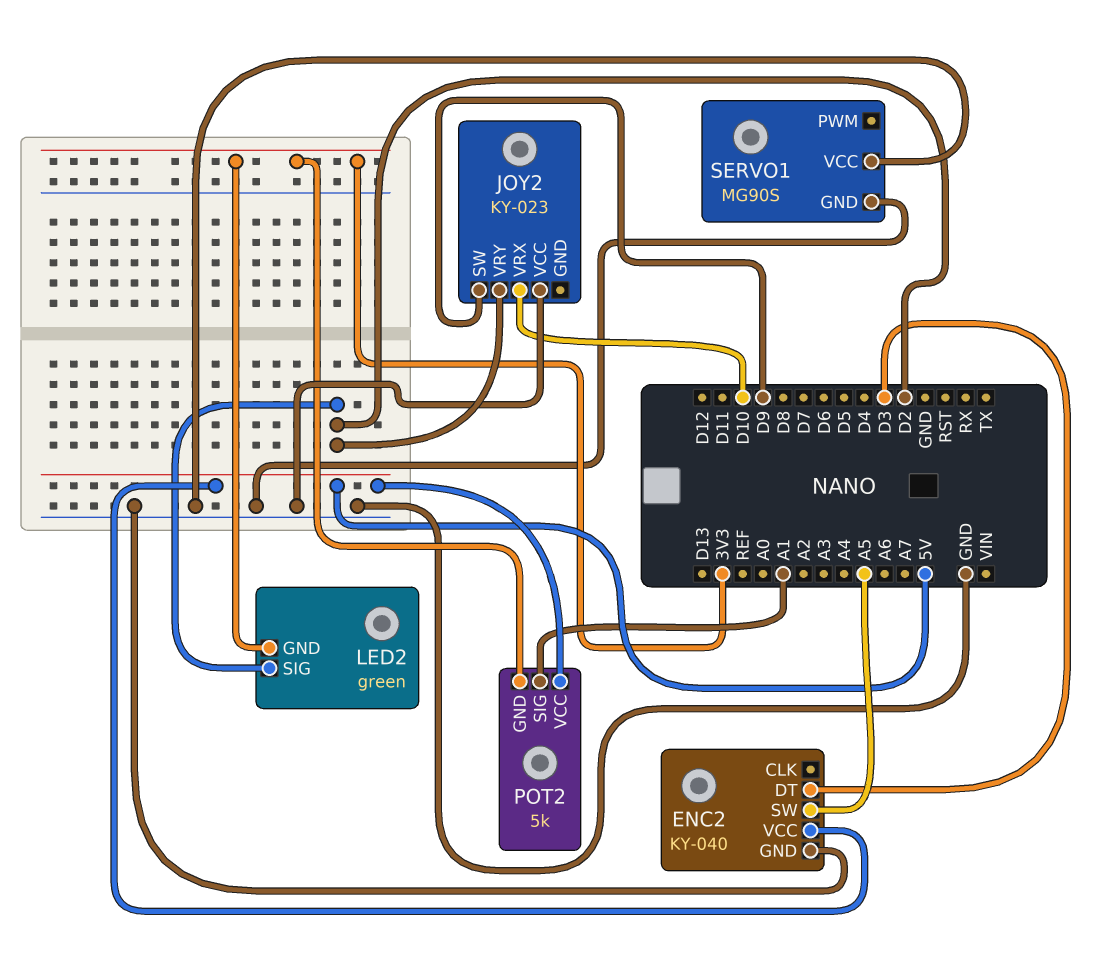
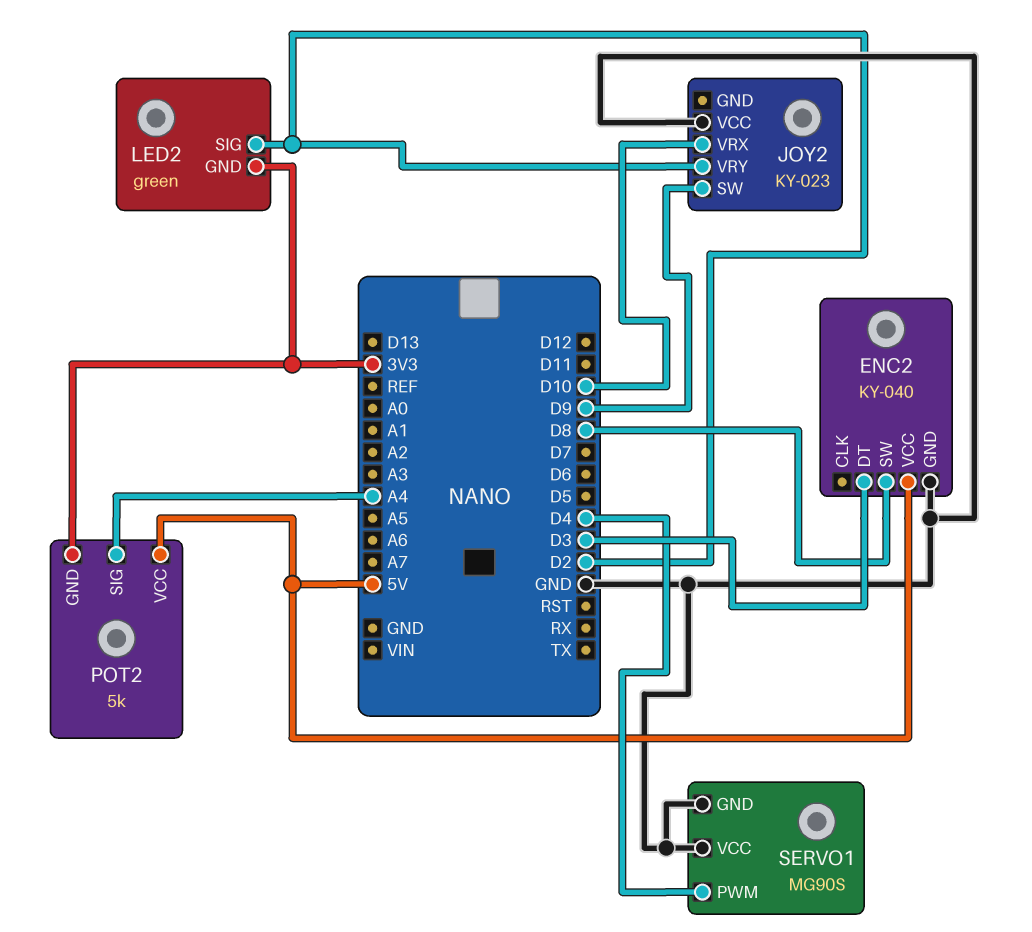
ENC2 pin SW: A5 -> D8
POT2 pin SIG: A1 -> A4
SERVO1 pin PWM: none -> D4

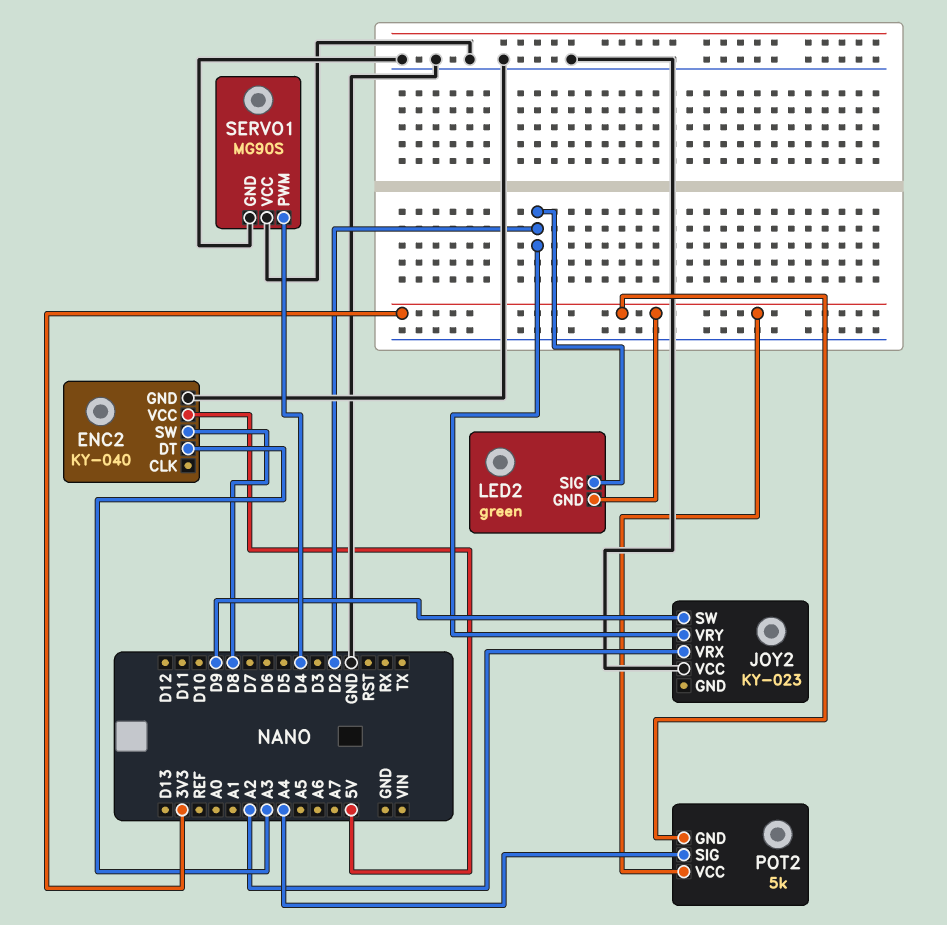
ENC2 pin DT: D3 -> A3
JOY2 pin VRX: D10 -> A2
POT2 pin VCC: 5V -> 3V3

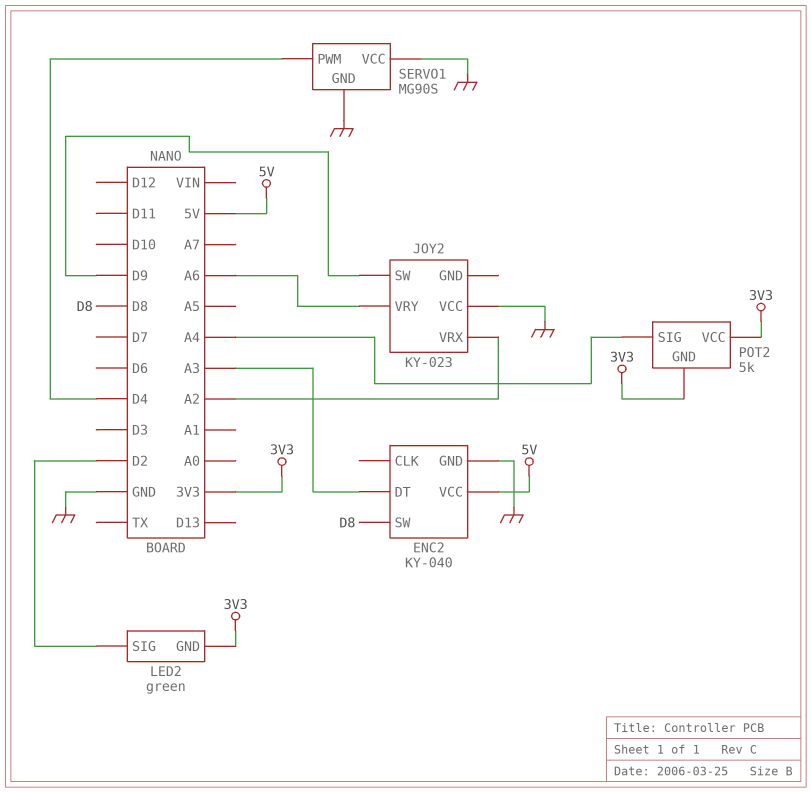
JOY2 pin VRY: D2 -> A6

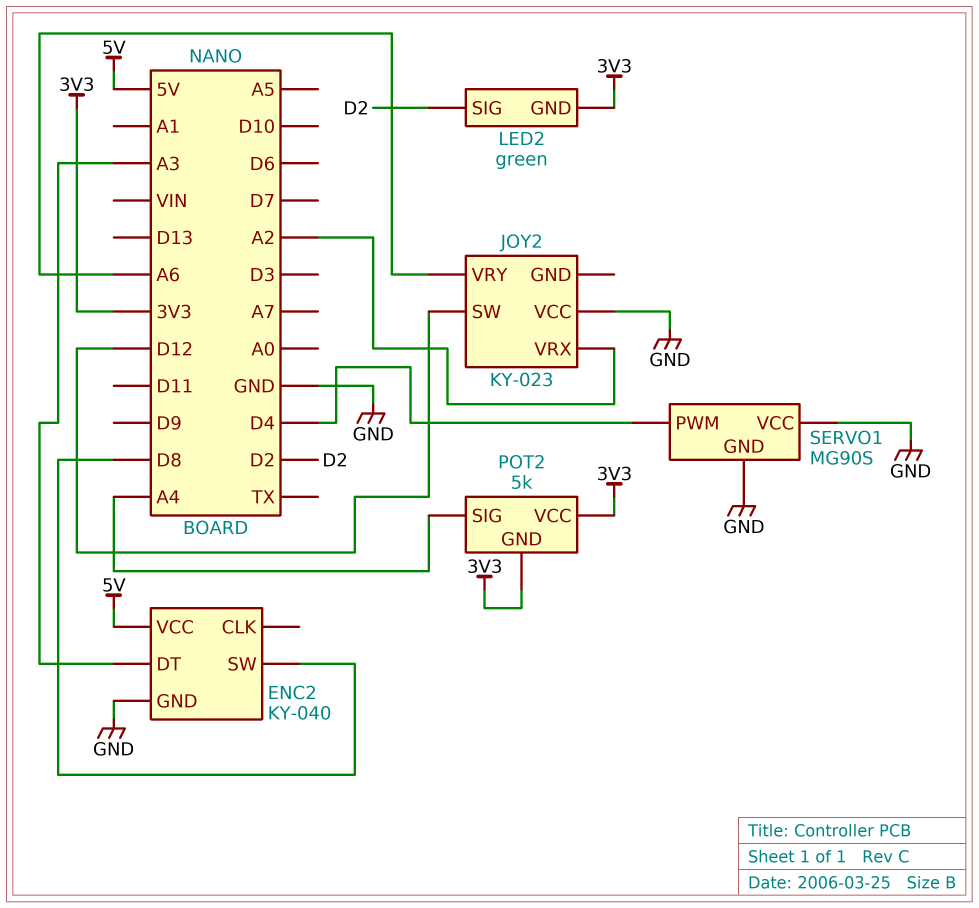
JOY2 pin SW: D9 -> D12

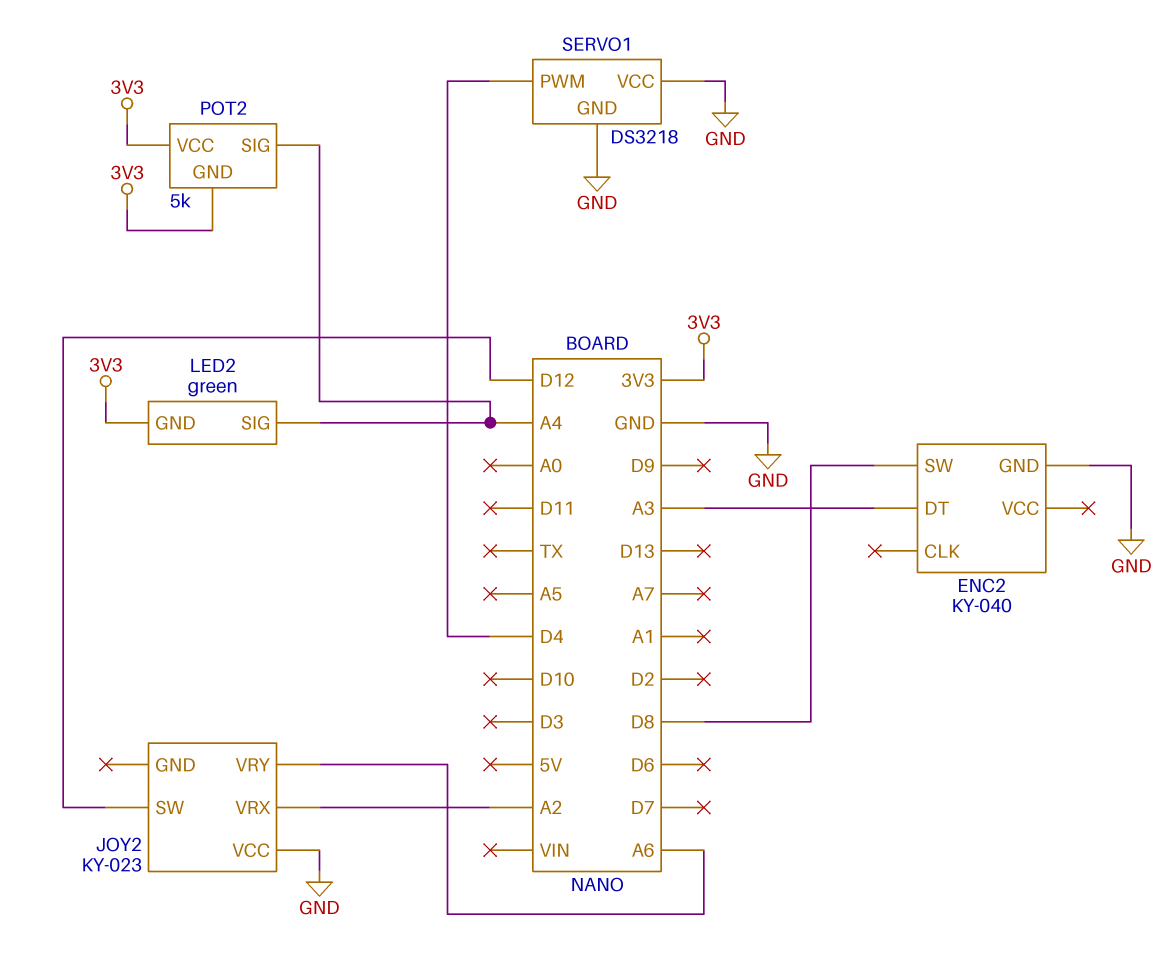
ENC2 pin VCC: 5V -> none
LED2 pin SIG: D2 -> A4
SERVO1: MG90S -> DS3218

